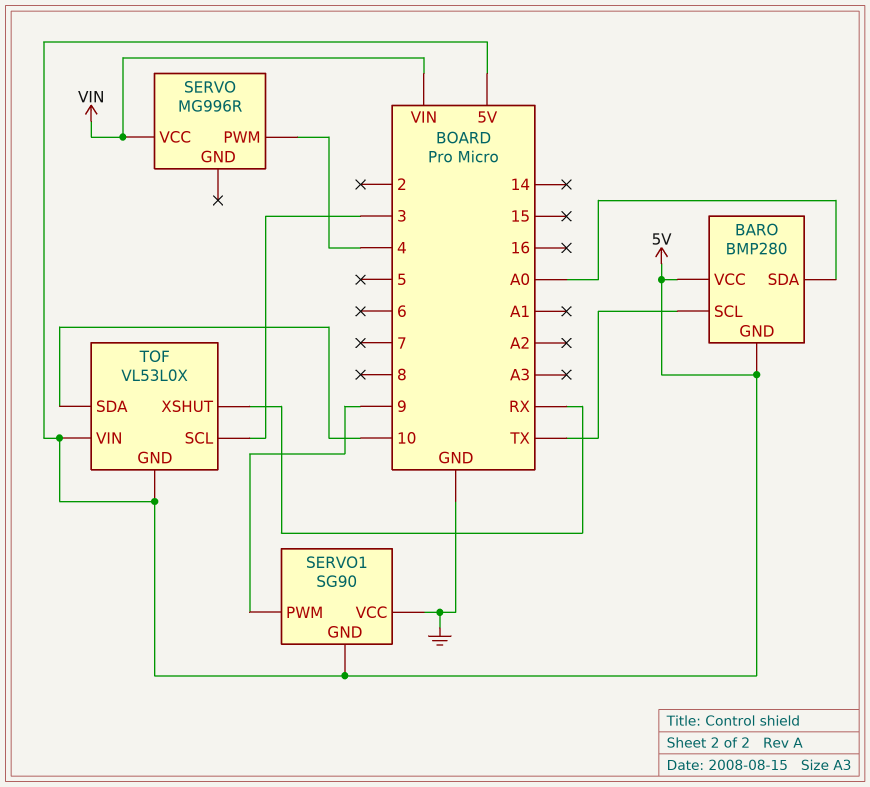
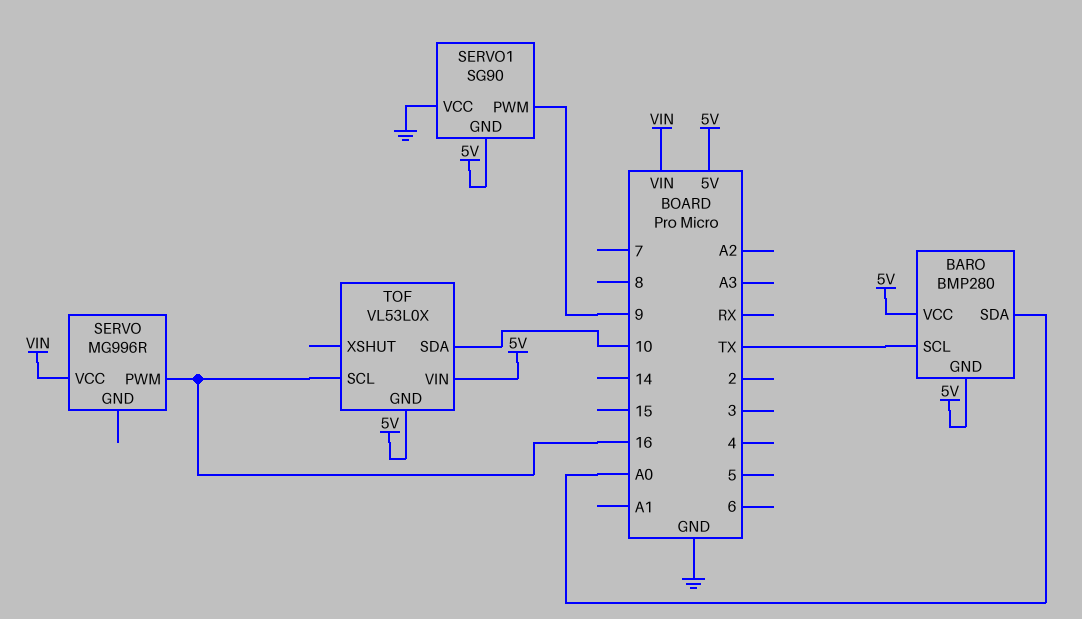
SERVO pin PWM: 4 -> 16
TOF pin SCL: 3 -> 16
TOF pin XSHUT: RX -> none

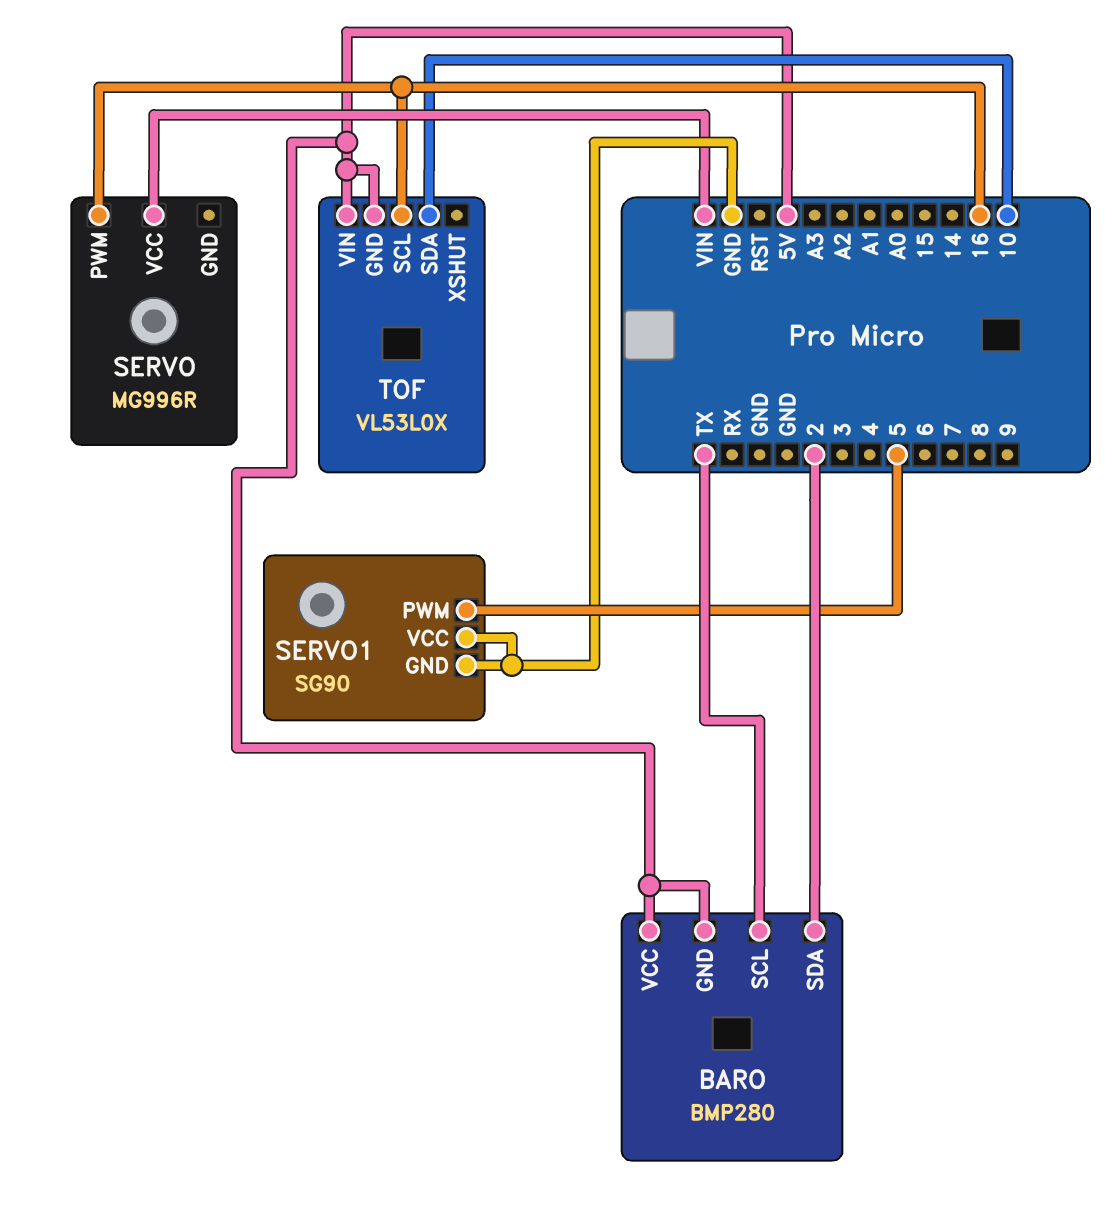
BARO pin SDA: A0 -> 2
SERVO1 pin GND: 5V -> GND
SERVO1 pin PWM: 9 -> 5

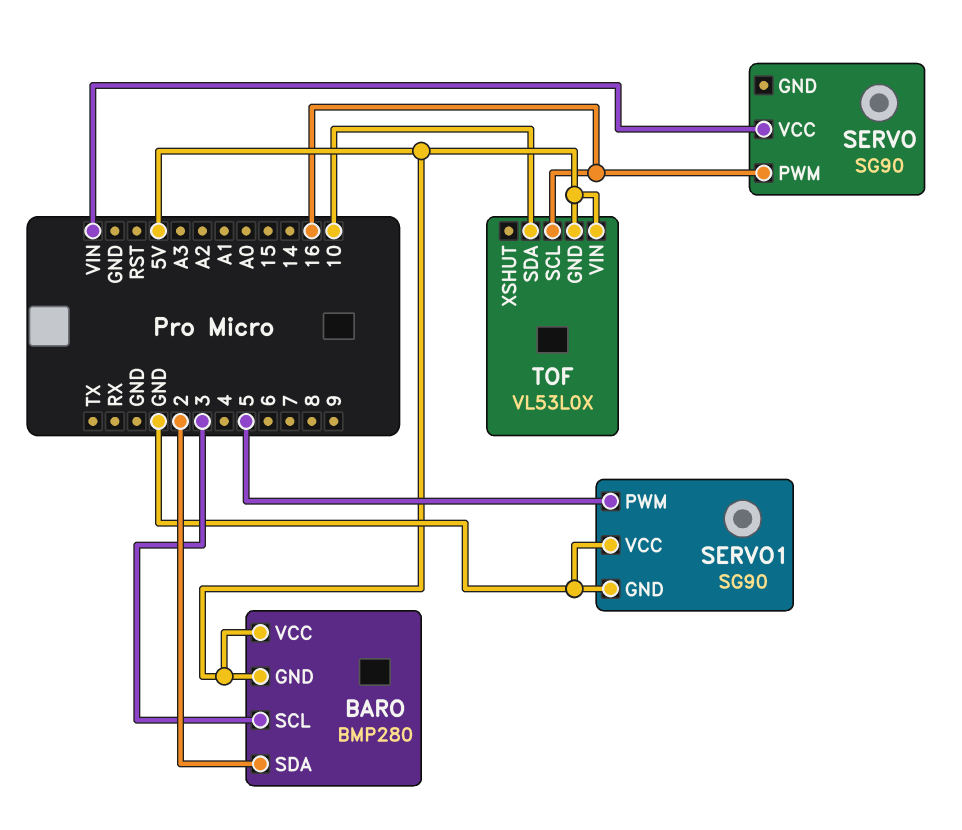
BARO pin SCL: TX -> 3
SERVO: MG996R -> SG90

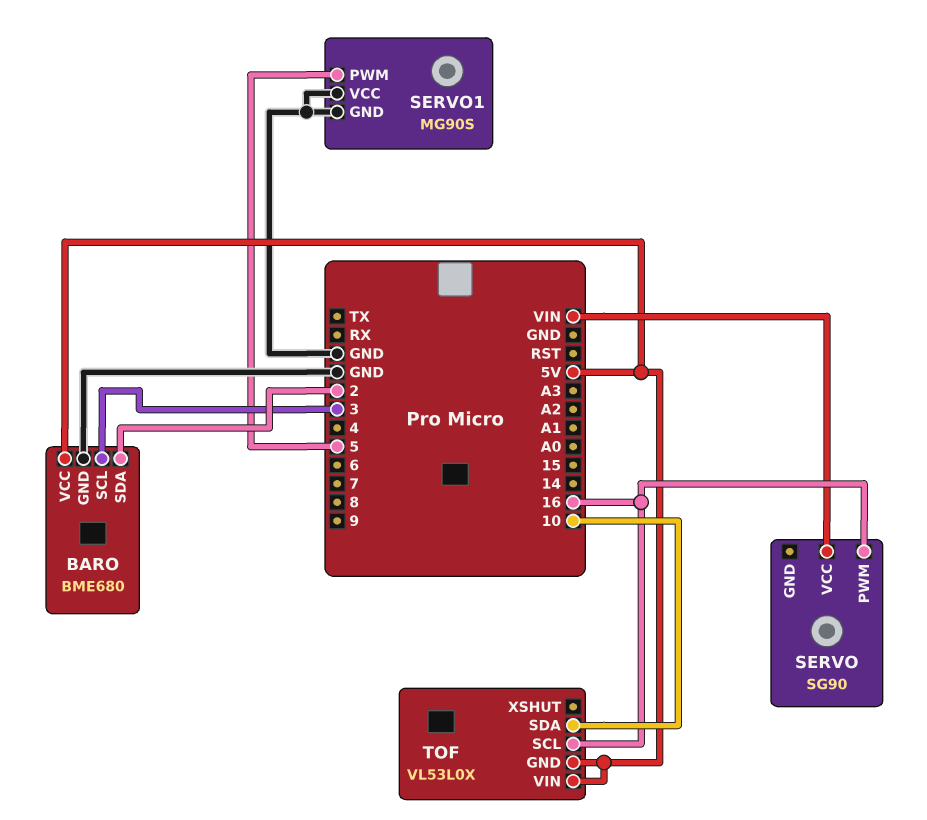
BARO: BMP280 -> BME680
BARO pin GND: 5V -> GND
SERVO1: SG90 -> MG90S

